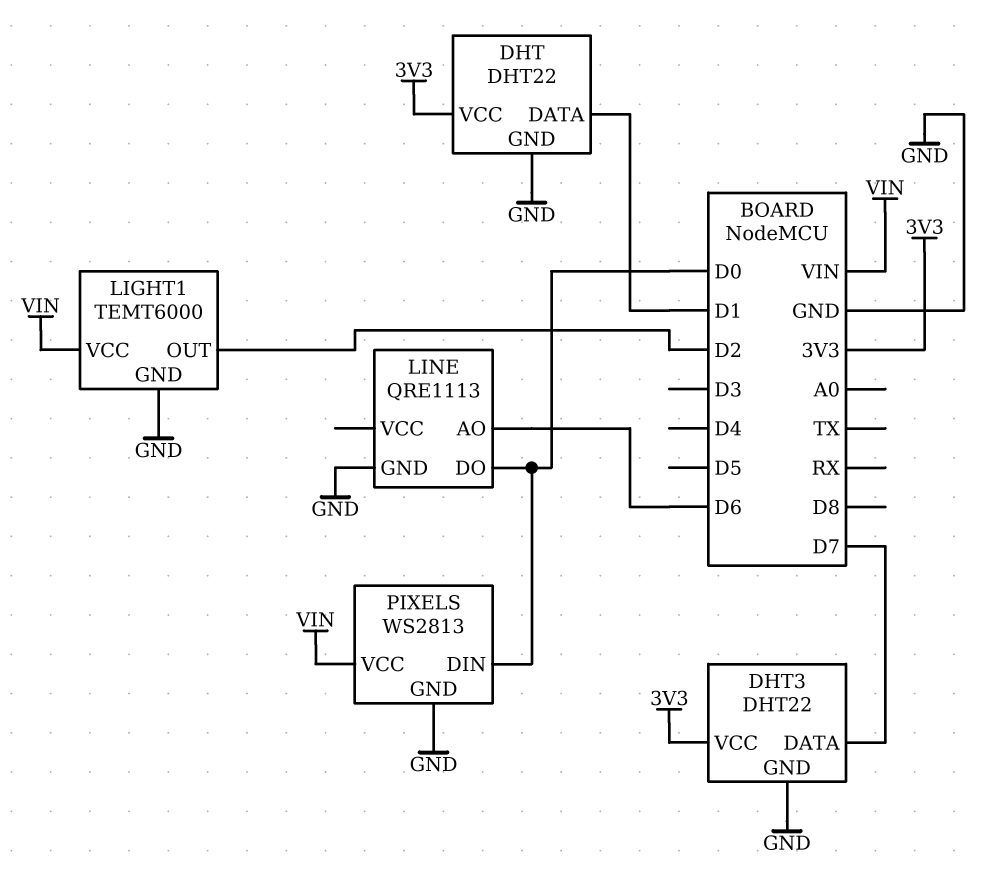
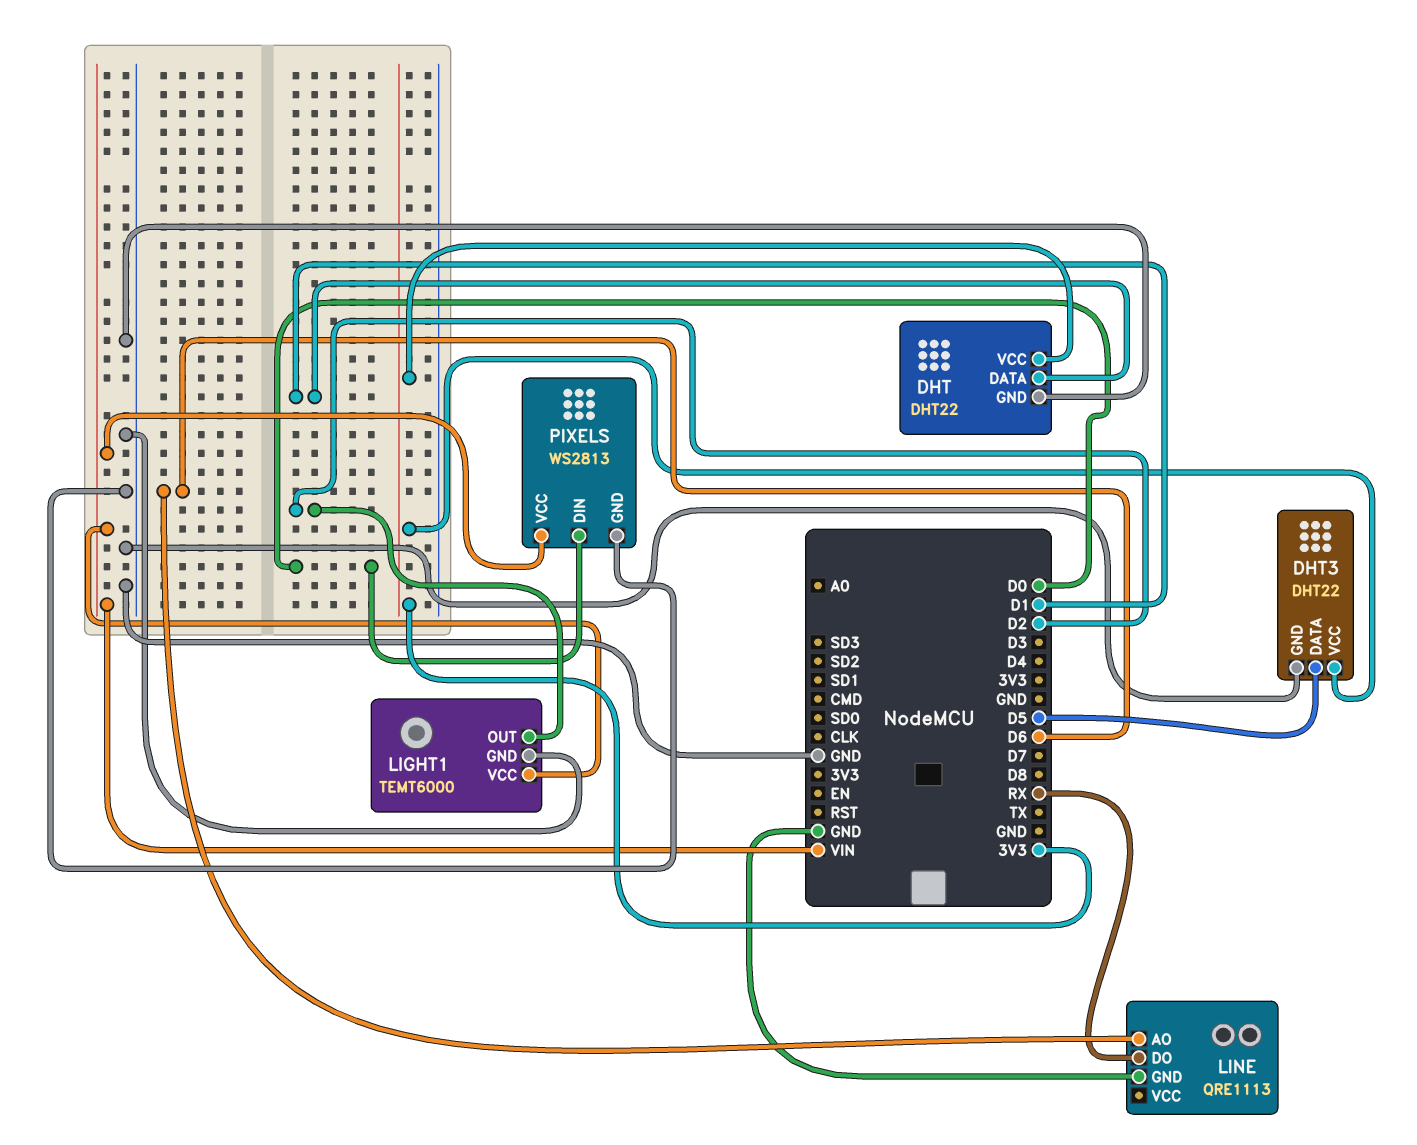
DHT3 pin DATA: D7 -> D5
LINE pin DO: D0 -> RX

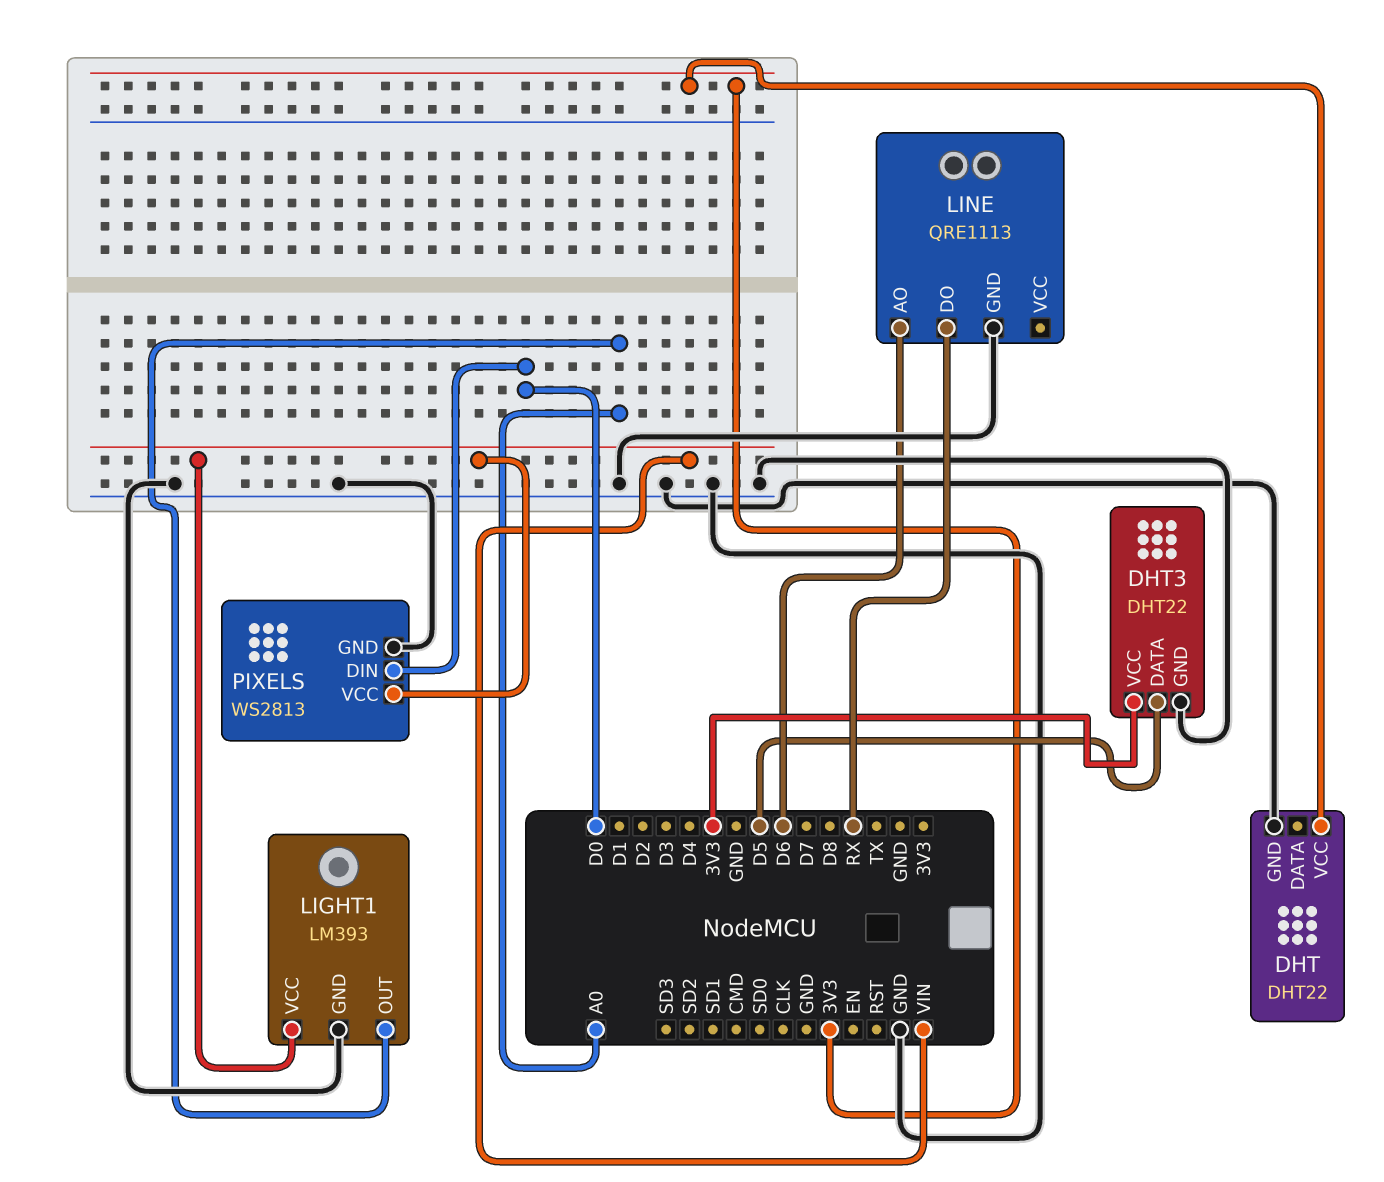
DHT pin DATA: D1 -> none
LIGHT1: TEMT6000 -> LM393
LIGHT1 pin OUT: D2 -> A0

